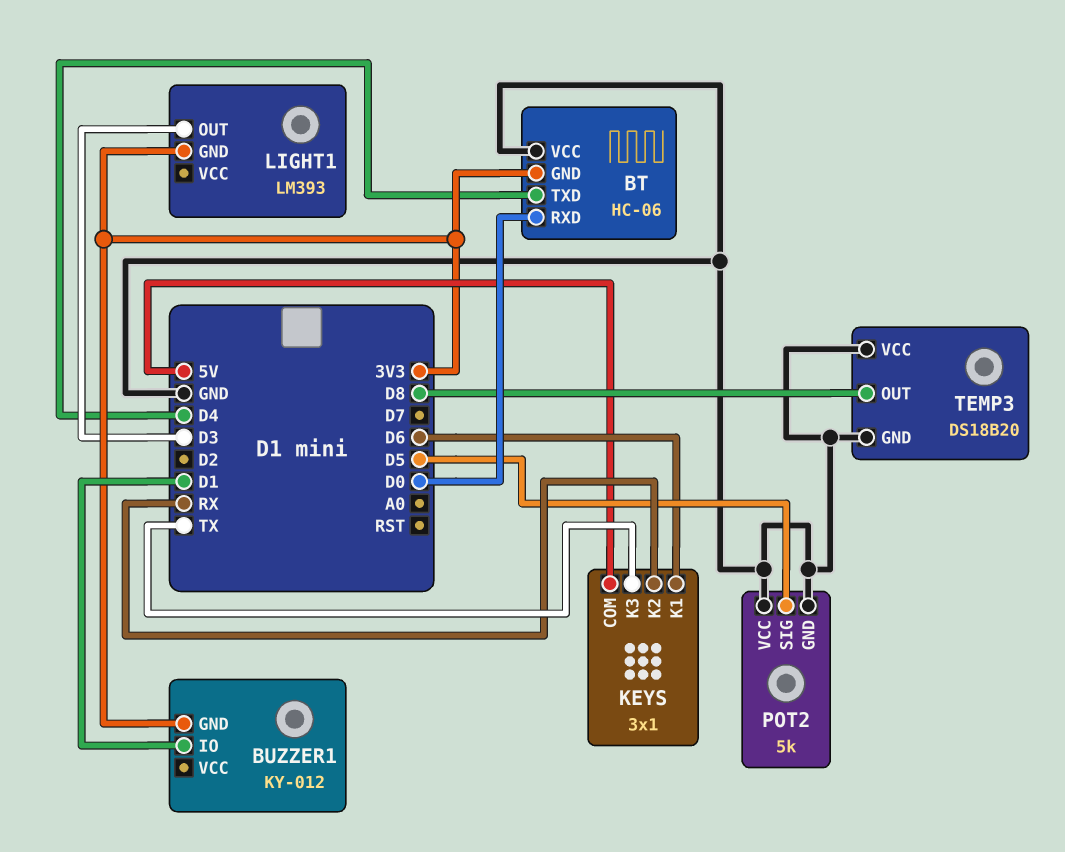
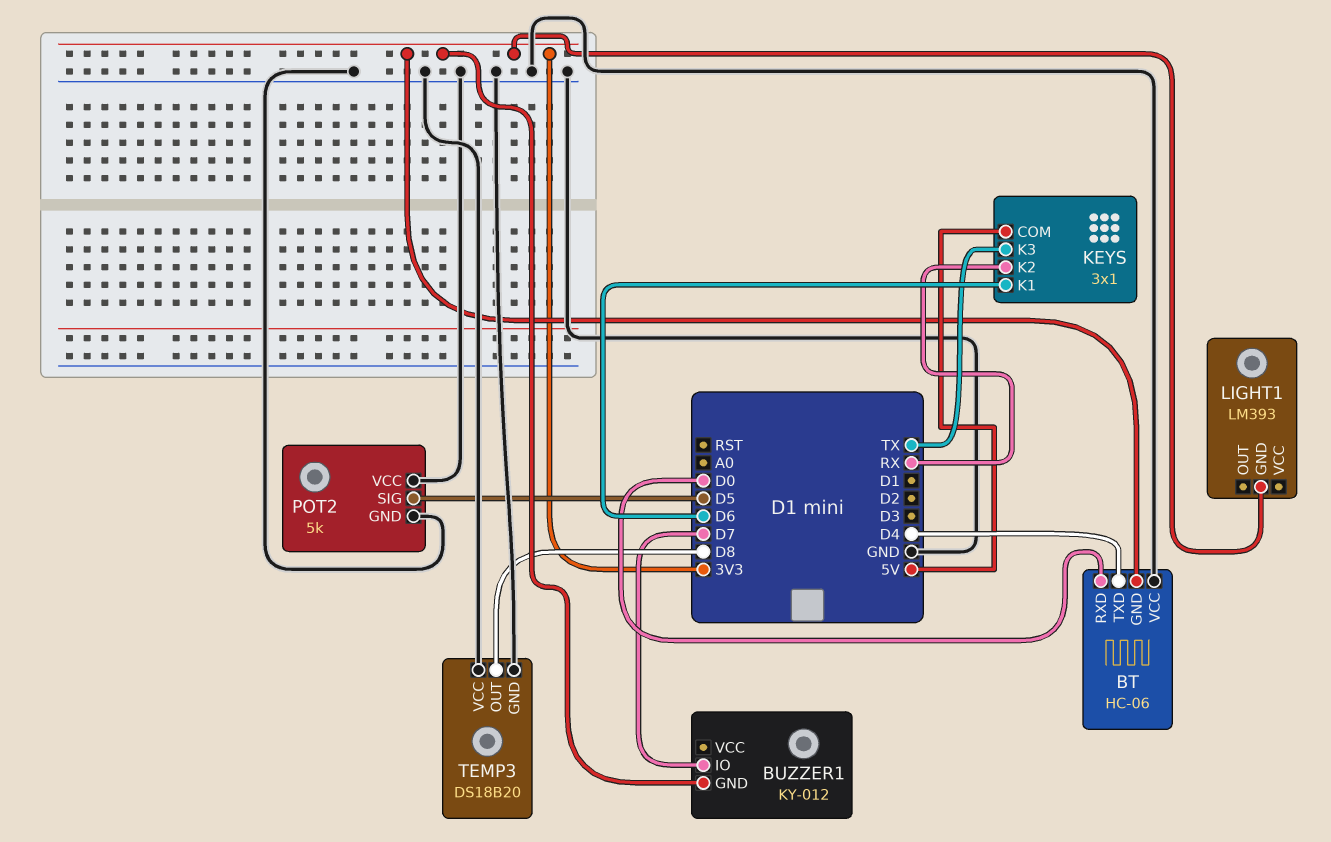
BUZZER1 pin IO: D1 -> D7
LIGHT1 pin OUT: D3 -> none

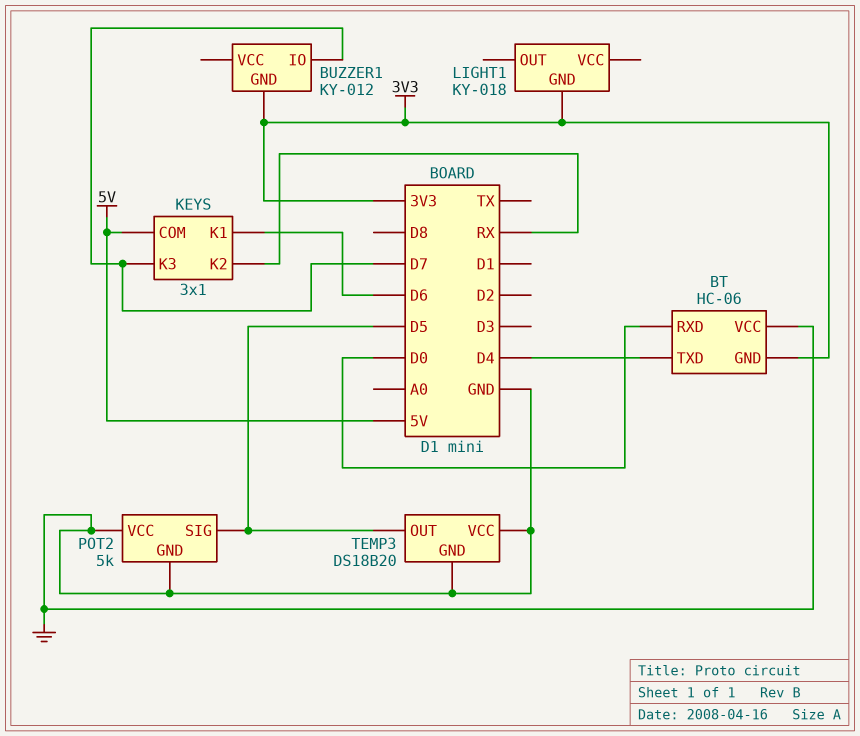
KEYS pin K3: TX -> D7
LIGHT1: LM393 -> KY-018
TEMP3 pin OUT: D8 -> D5

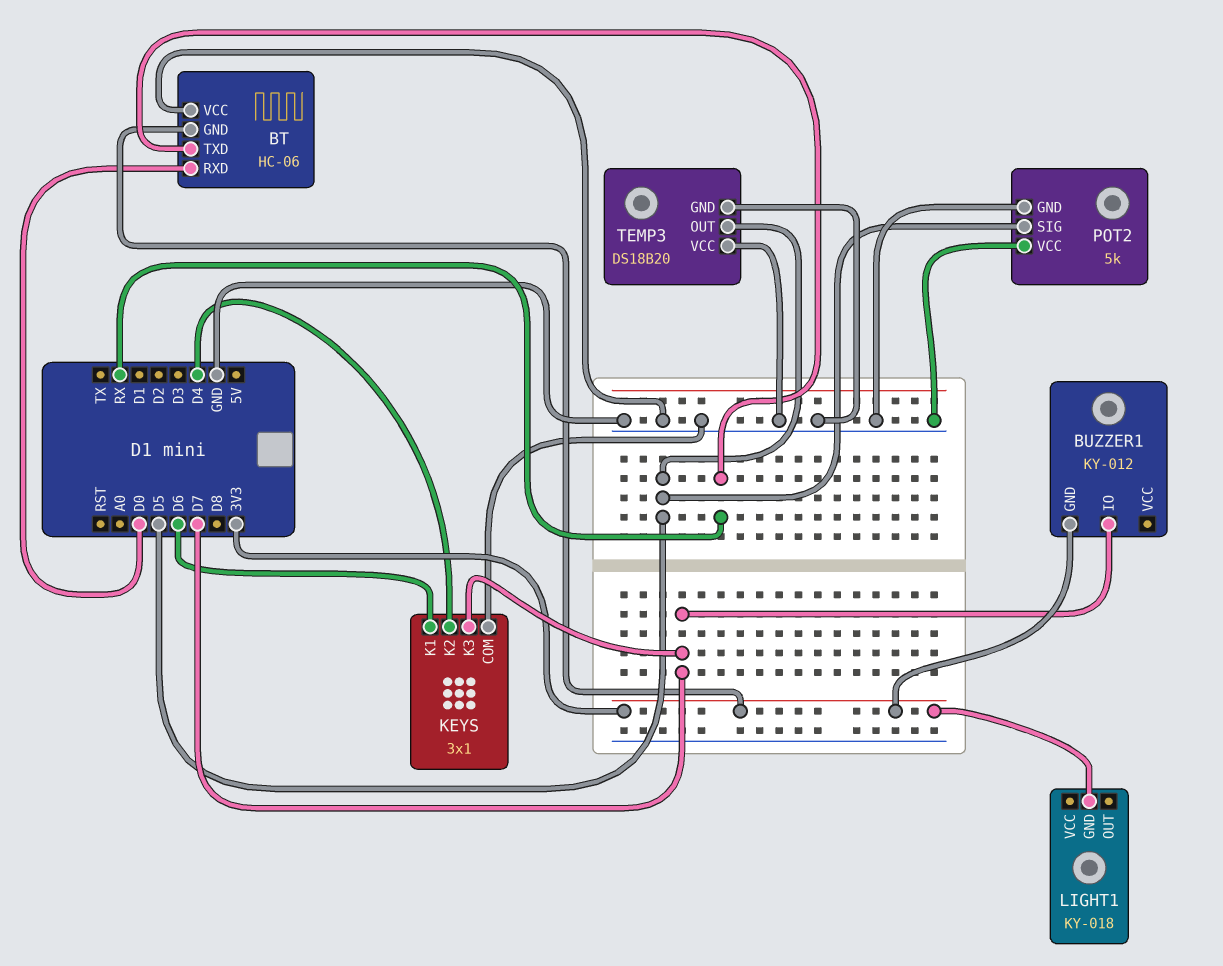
BT pin TXD: D4 -> RX
KEYS pin COM: 5V -> GND
KEYS pin K2: RX -> D4

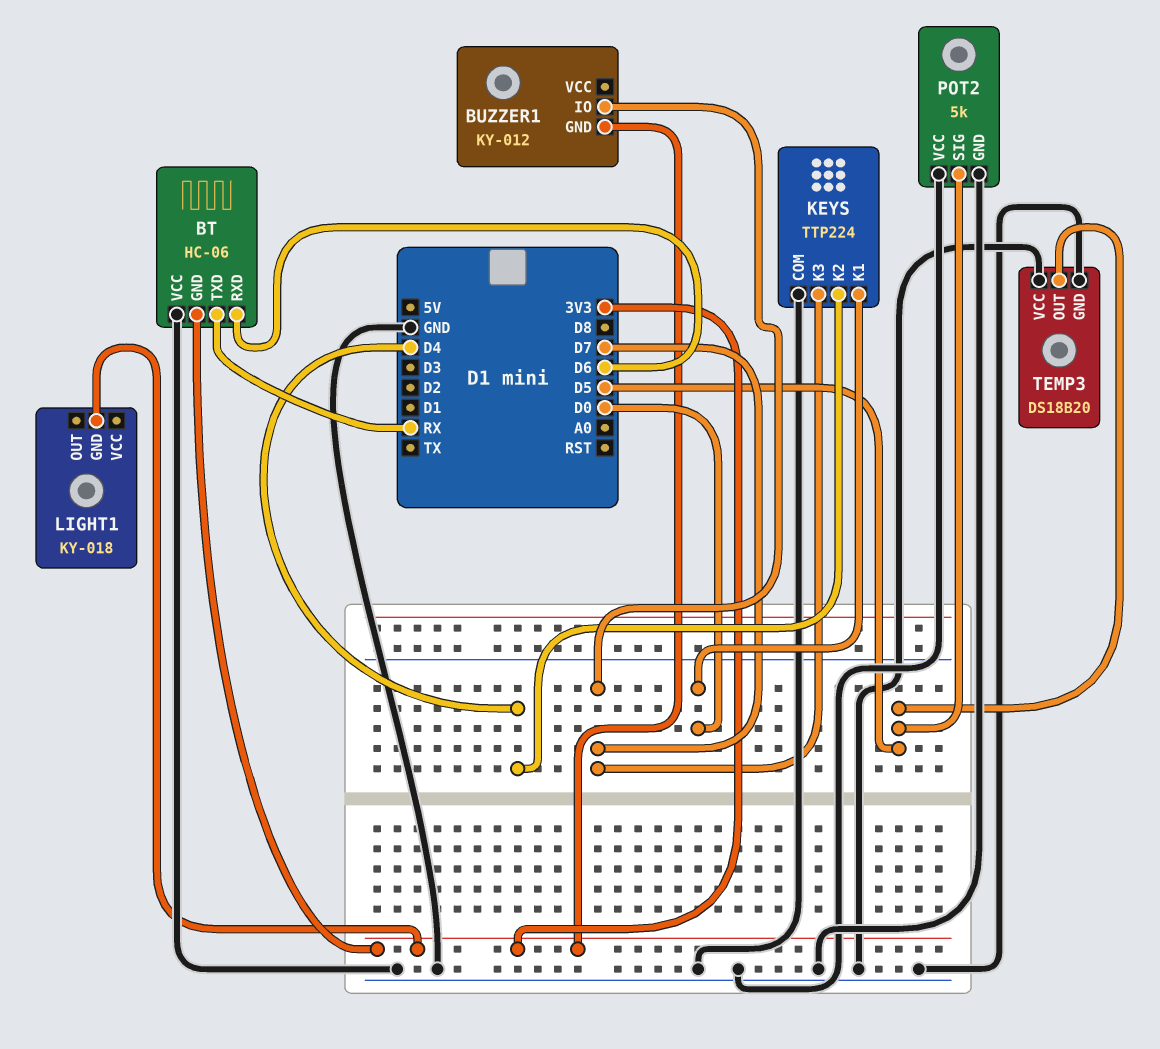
BT pin RXD: D0 -> D6
KEYS: 3x1 -> TTP224
KEYS pin K1: D6 -> D0

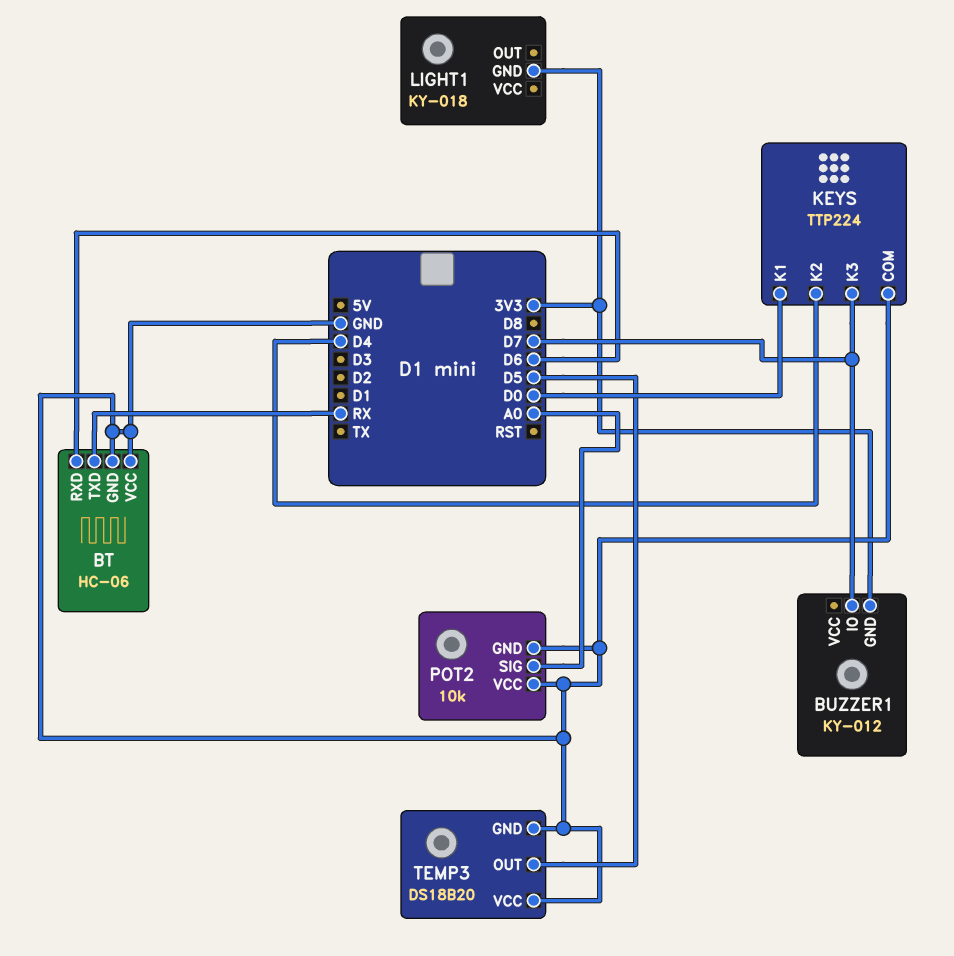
BT pin GND: 3V3 -> GND
POT2: 5k -> 10k
POT2 pin SIG: D5 -> A0

